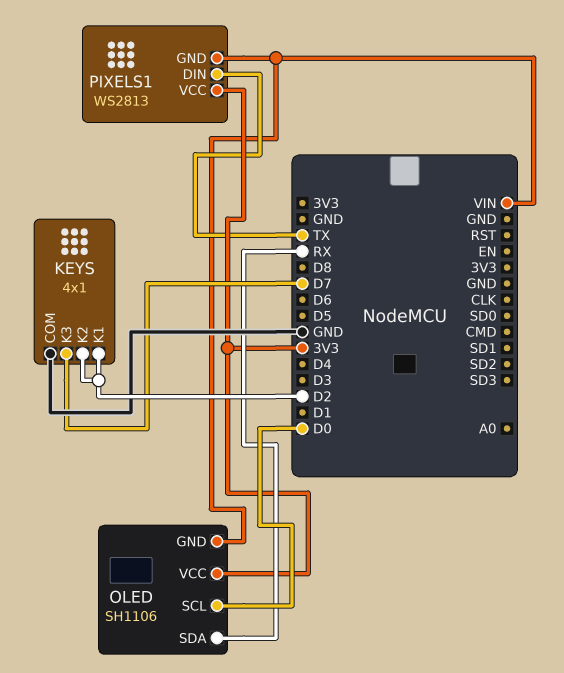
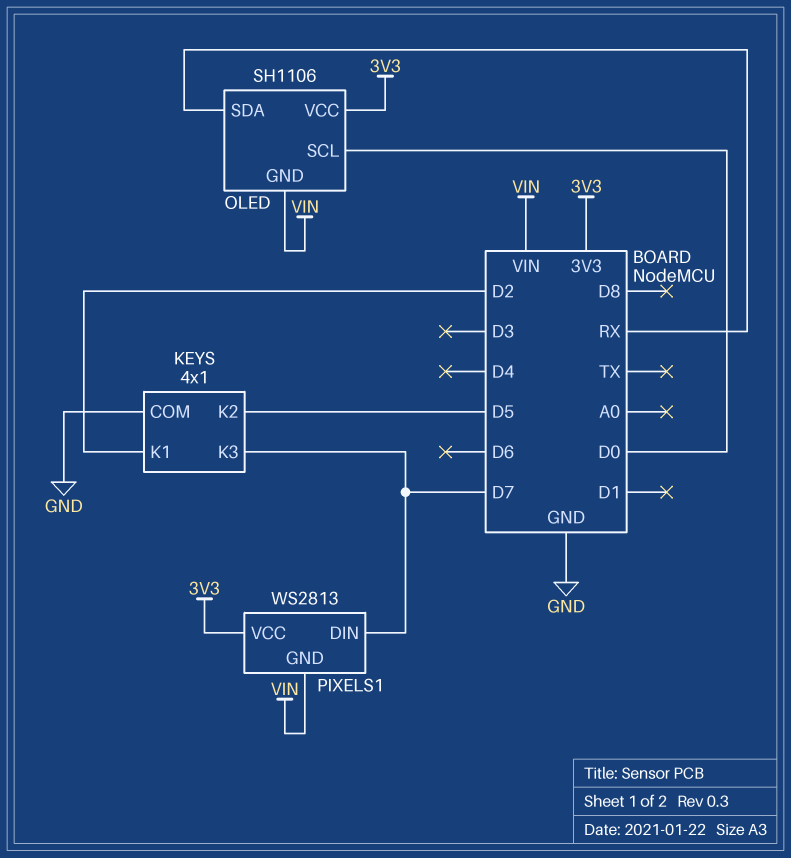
KEYS pin K2: D2 -> D5
PIXELS1 pin DIN: TX -> D7

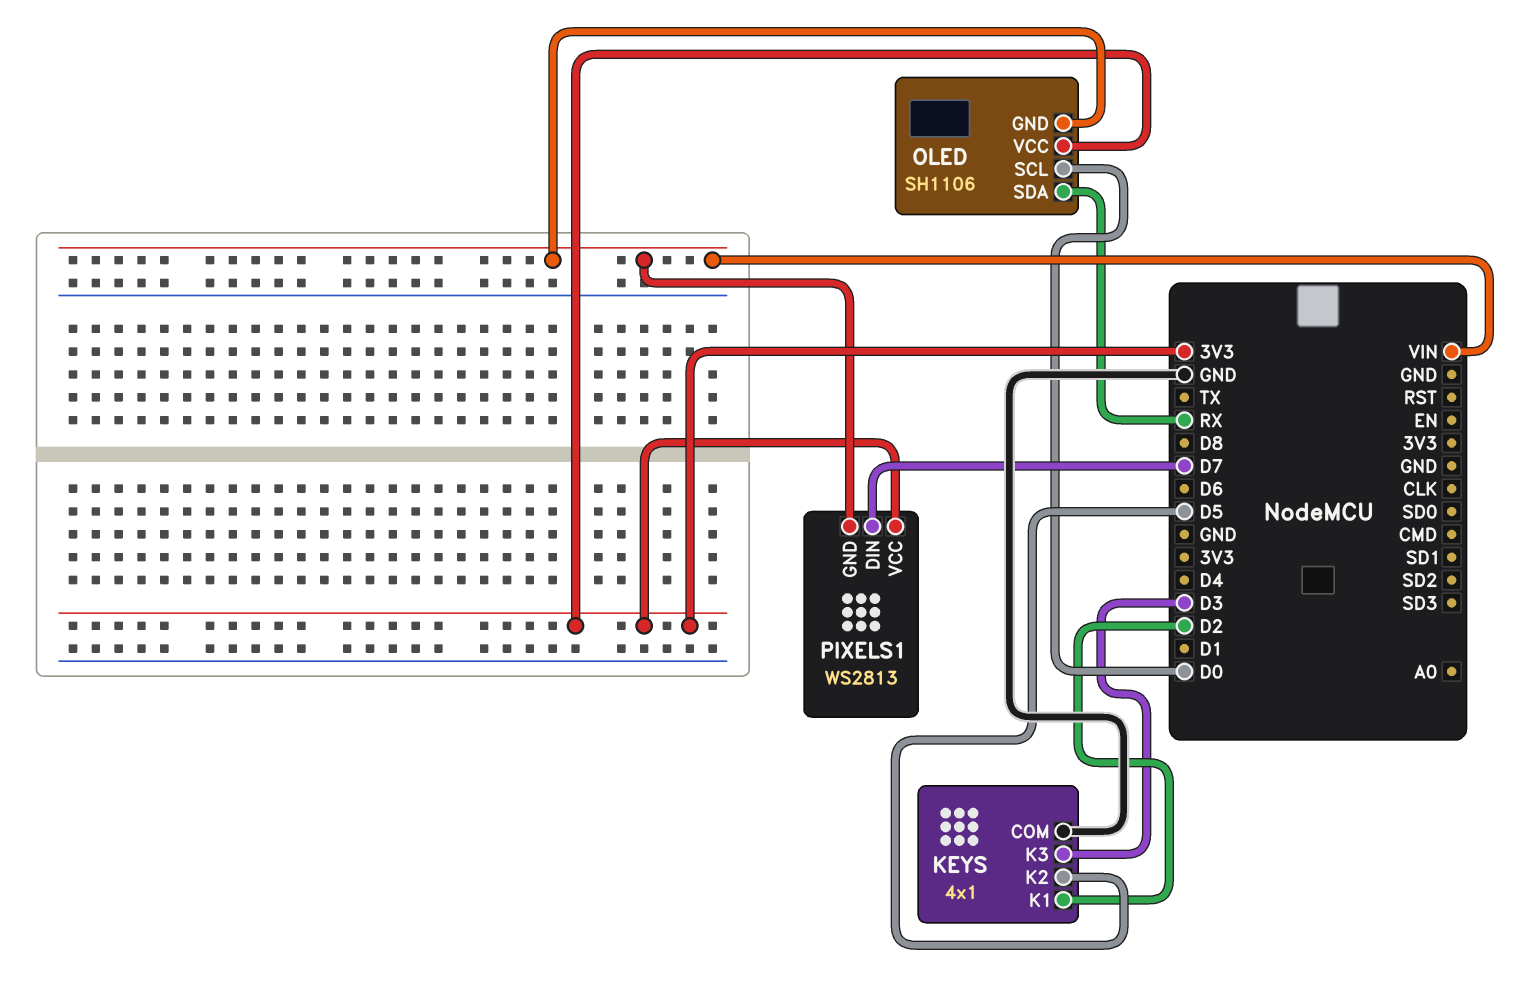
KEYS pin K3: D7 -> D3

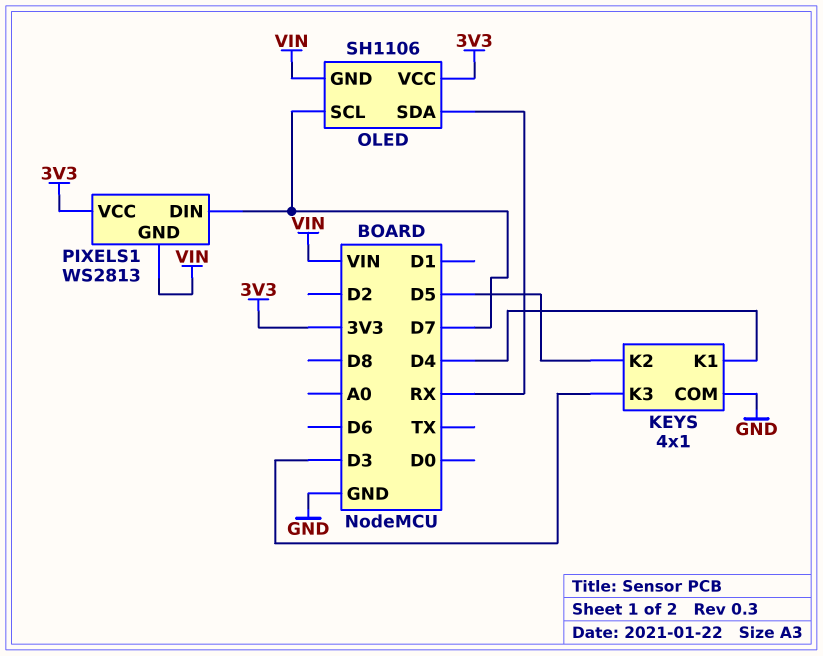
KEYS pin K1: D2 -> D4
OLED pin SCL: D0 -> D7

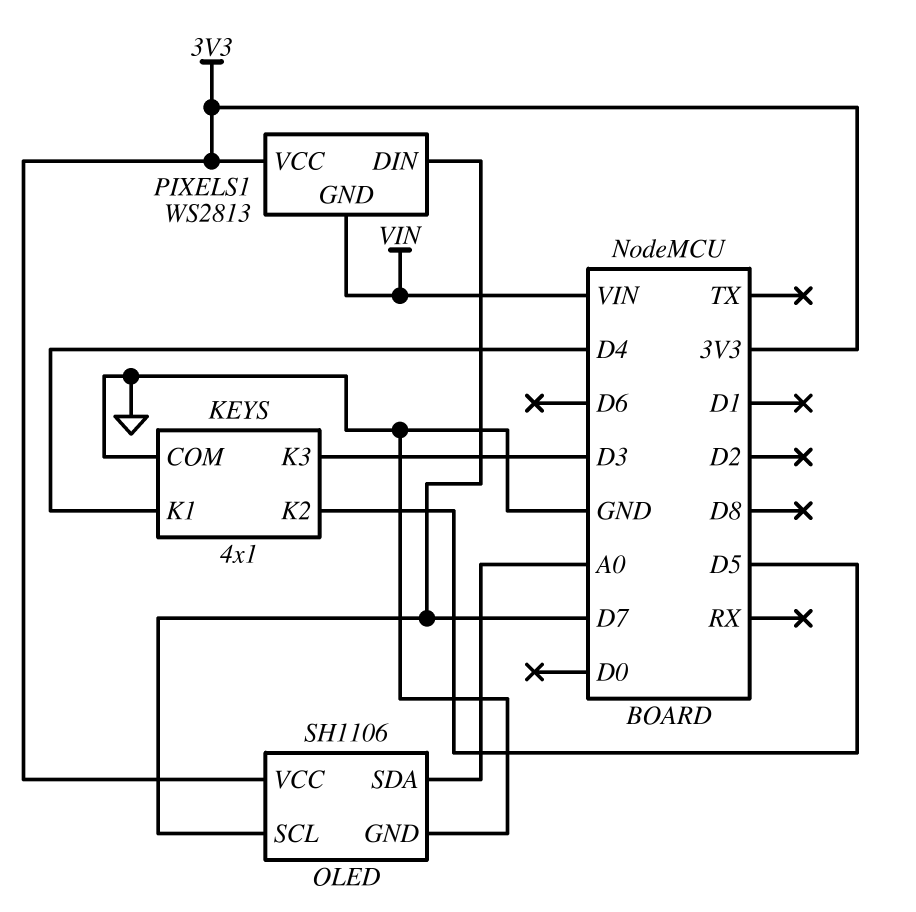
OLED pin GND: VIN -> GND
OLED pin SDA: RX -> A0

